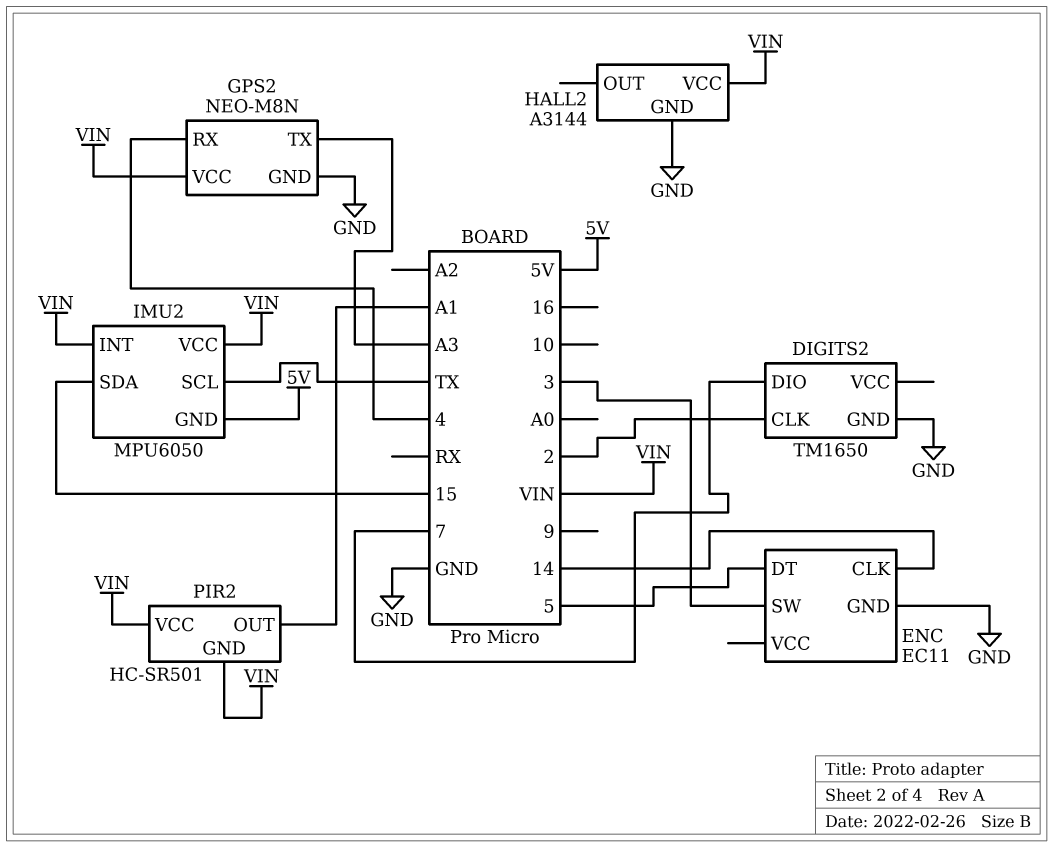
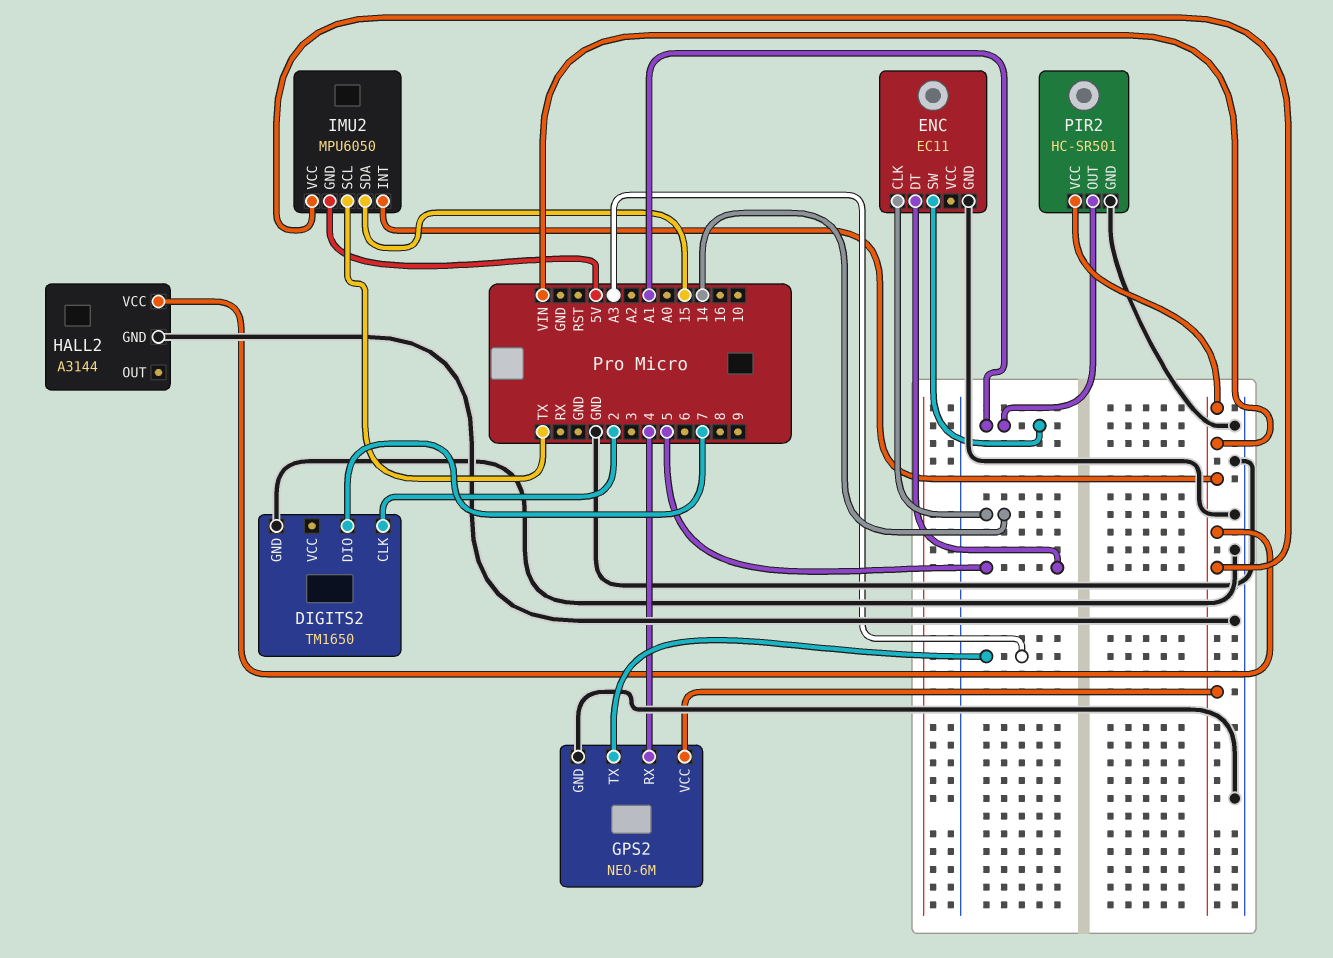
ENC pin SW: 3 -> A1
GPS2: NEO-M8N -> NEO-6M
PIR2 pin GND: VIN -> GND

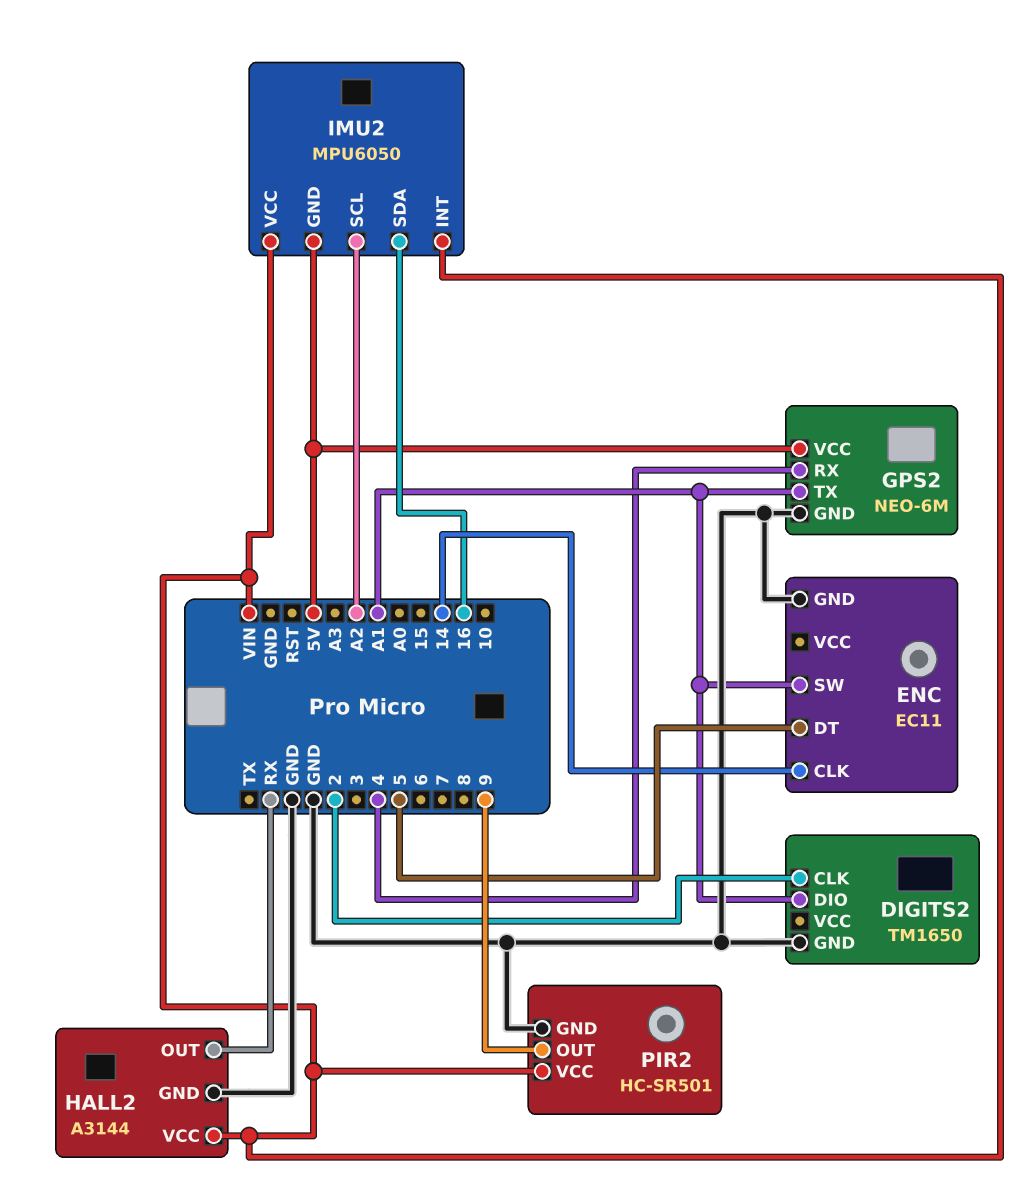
DIGITS2 pin DIO: 7 -> A1
GPS2 pin TX: A3 -> A1
GPS2 pin VCC: VIN -> 5V
HALL2 pin OUT: none -> RX
IMU2 pin SCL: TX -> A2
IMU2 pin SDA: 15 -> 16
PIR2 pin OUT: A1 -> 9

